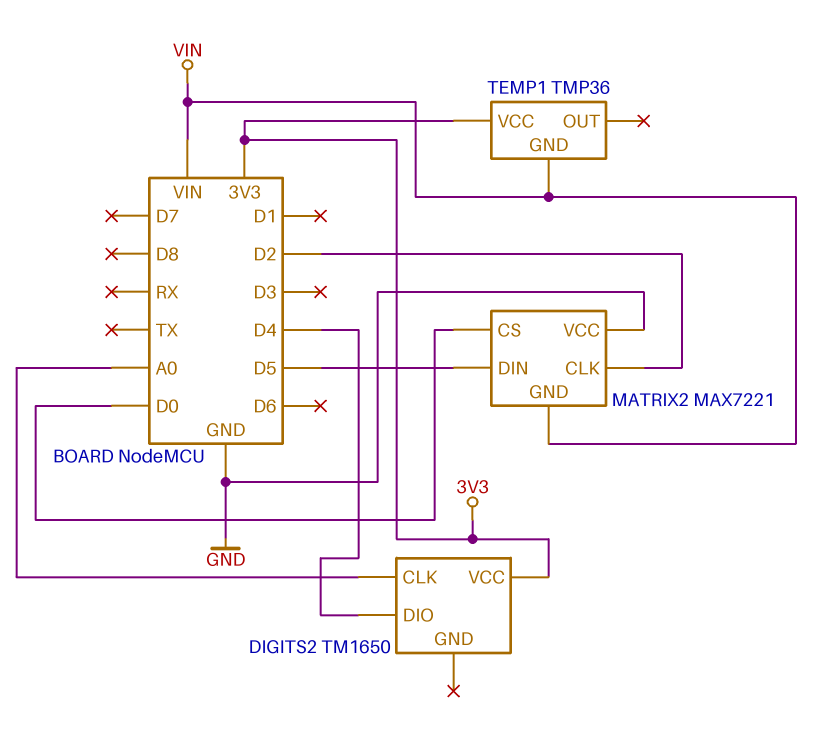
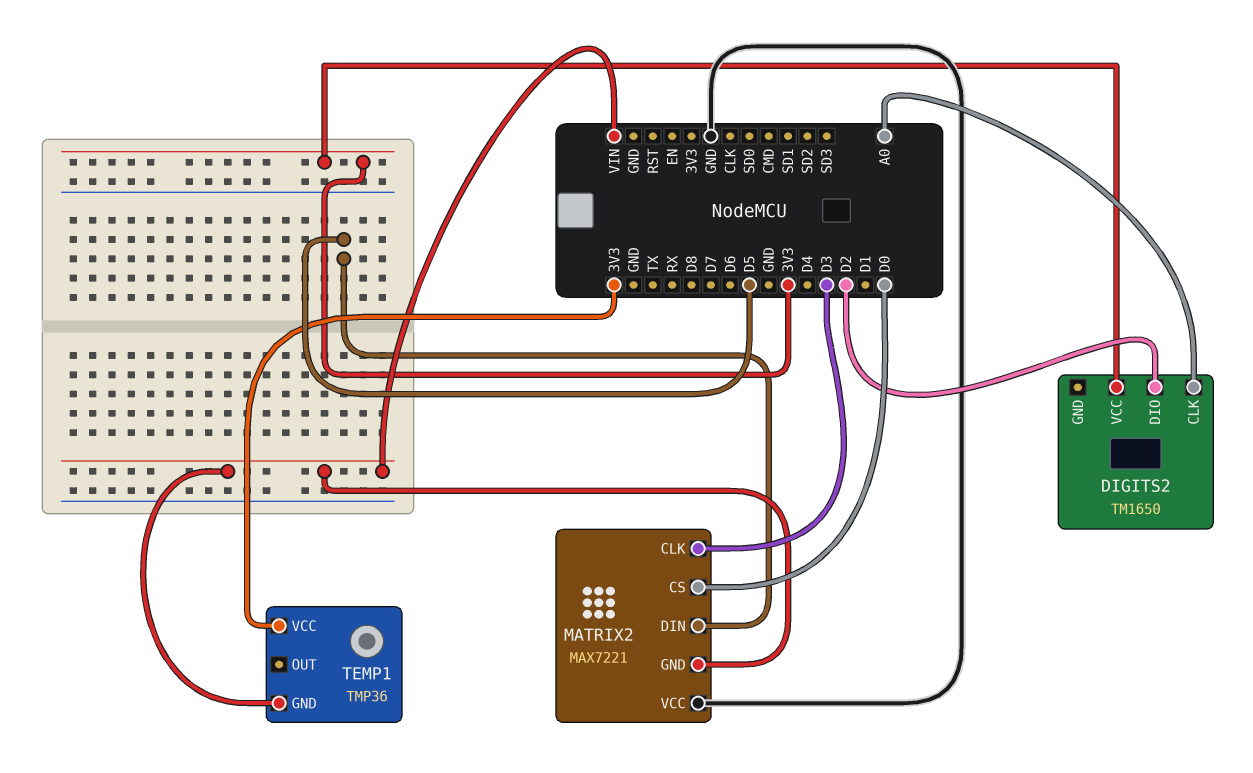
DIGITS2 pin DIO: D4 -> D2
MATRIX2 pin CLK: D2 -> D3

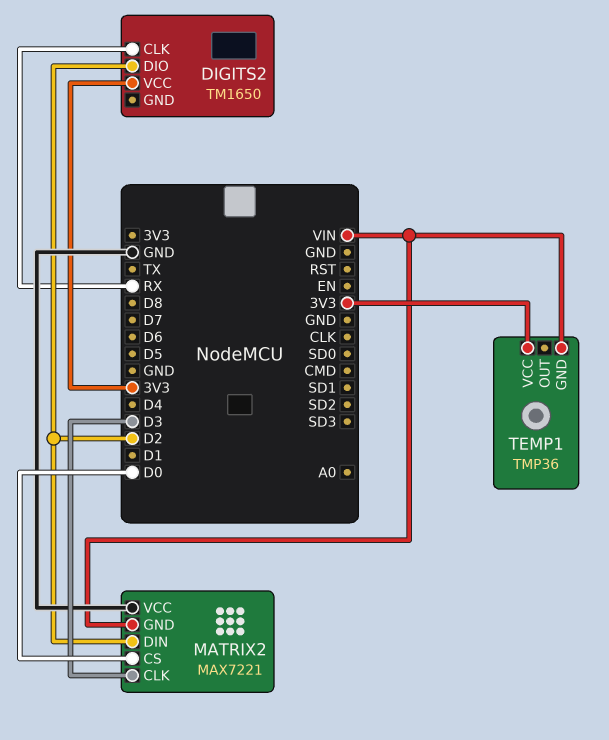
DIGITS2 pin CLK: A0 -> RX
MATRIX2 pin DIN: D5 -> D2

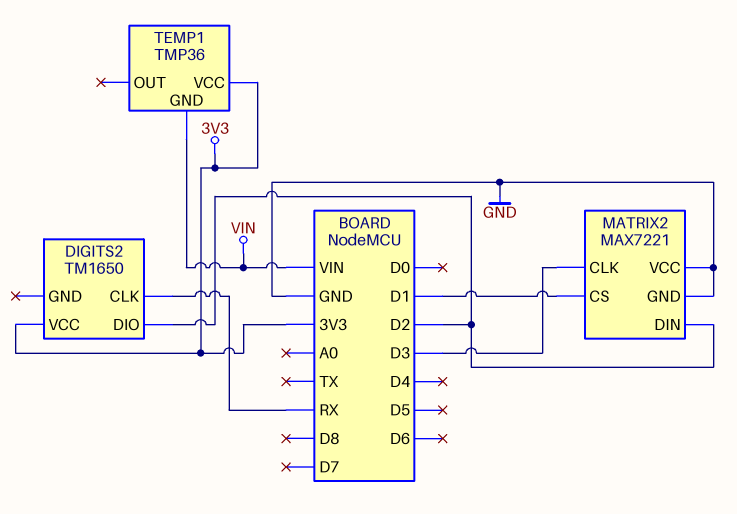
MATRIX2 pin CS: D0 -> D1
MATRIX2 pin GND: VIN -> GND

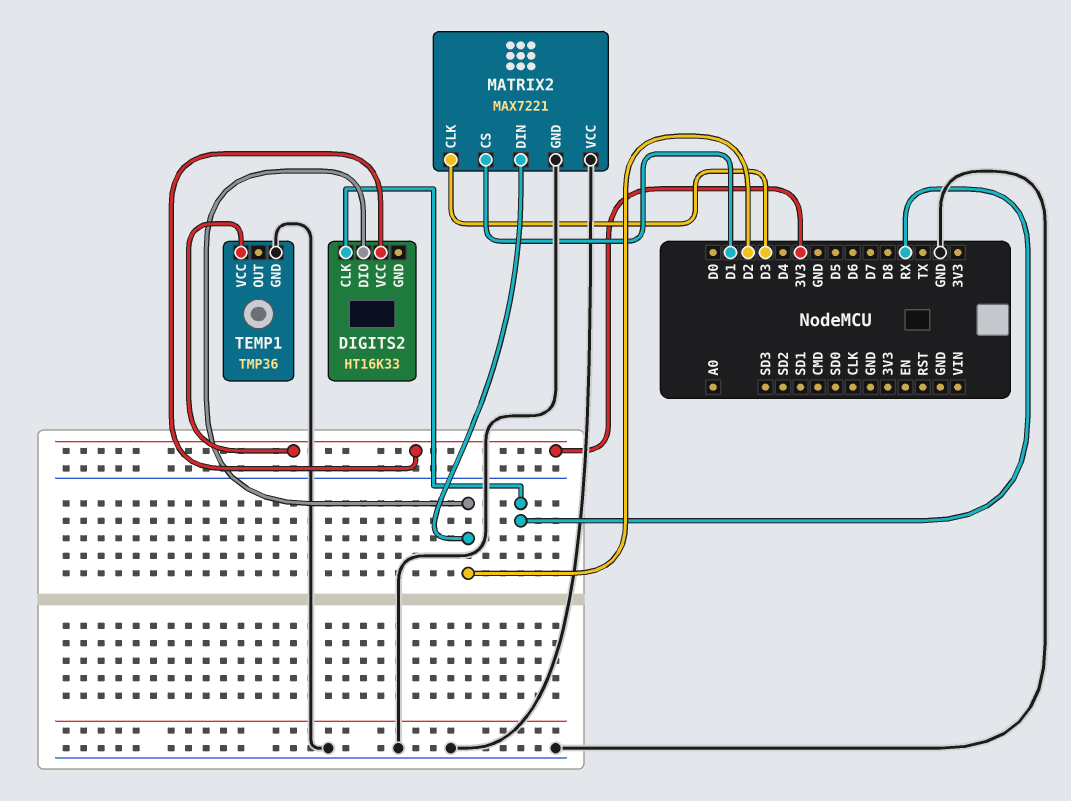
DIGITS2: TM1650 -> HT16K33
TEMP1 pin GND: VIN -> GND

